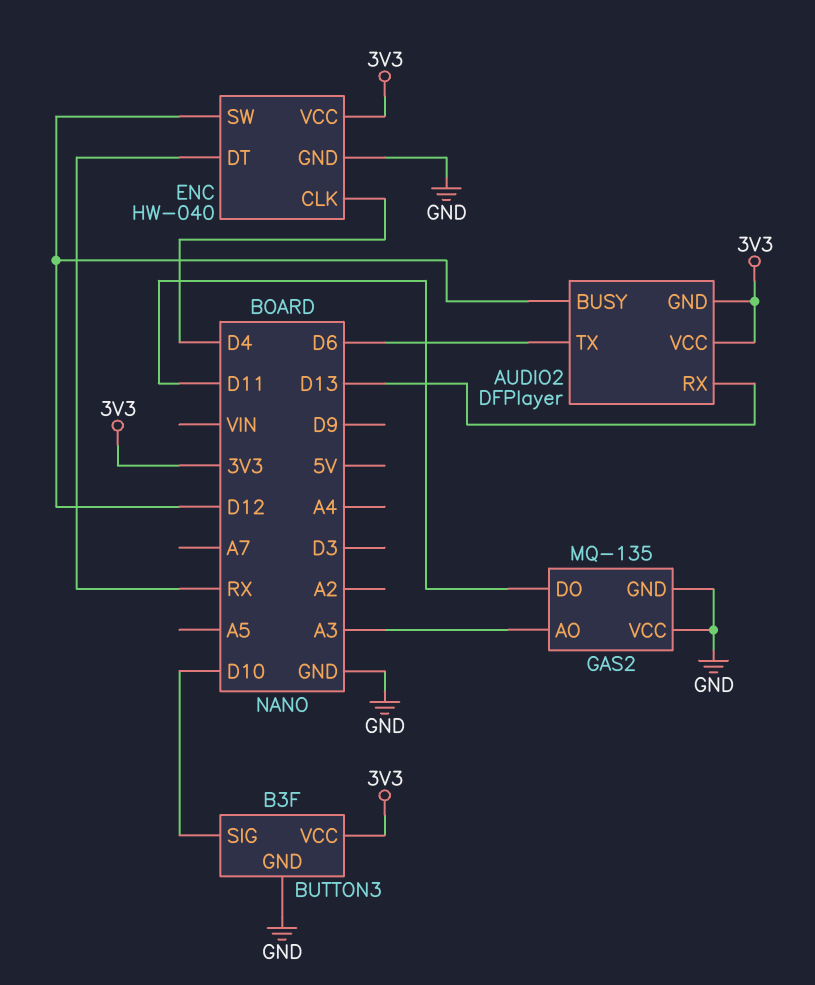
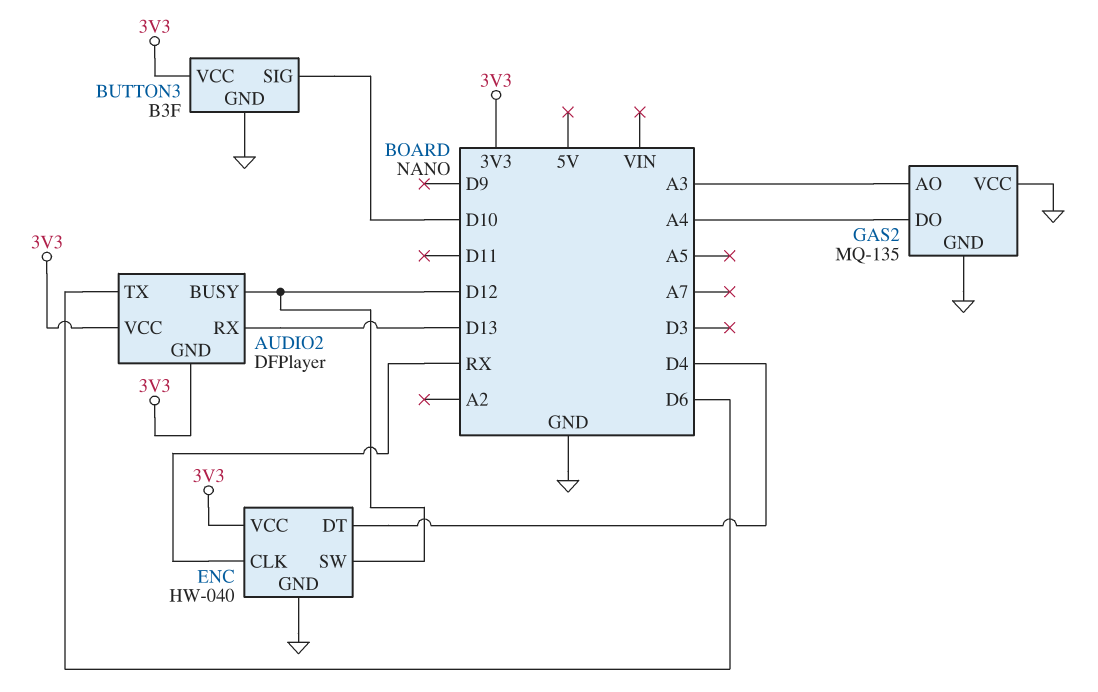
ENC pin CLK: D4 -> RX
ENC pin DT: RX -> D4
GAS2 pin DO: D11 -> A4

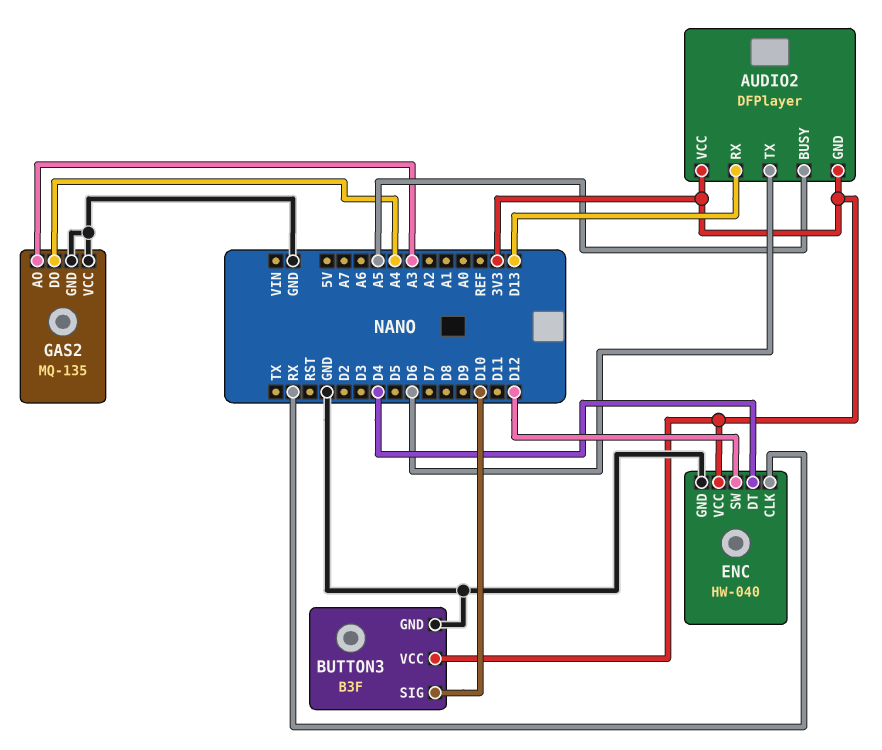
AUDIO2 pin BUSY: D12 -> A5

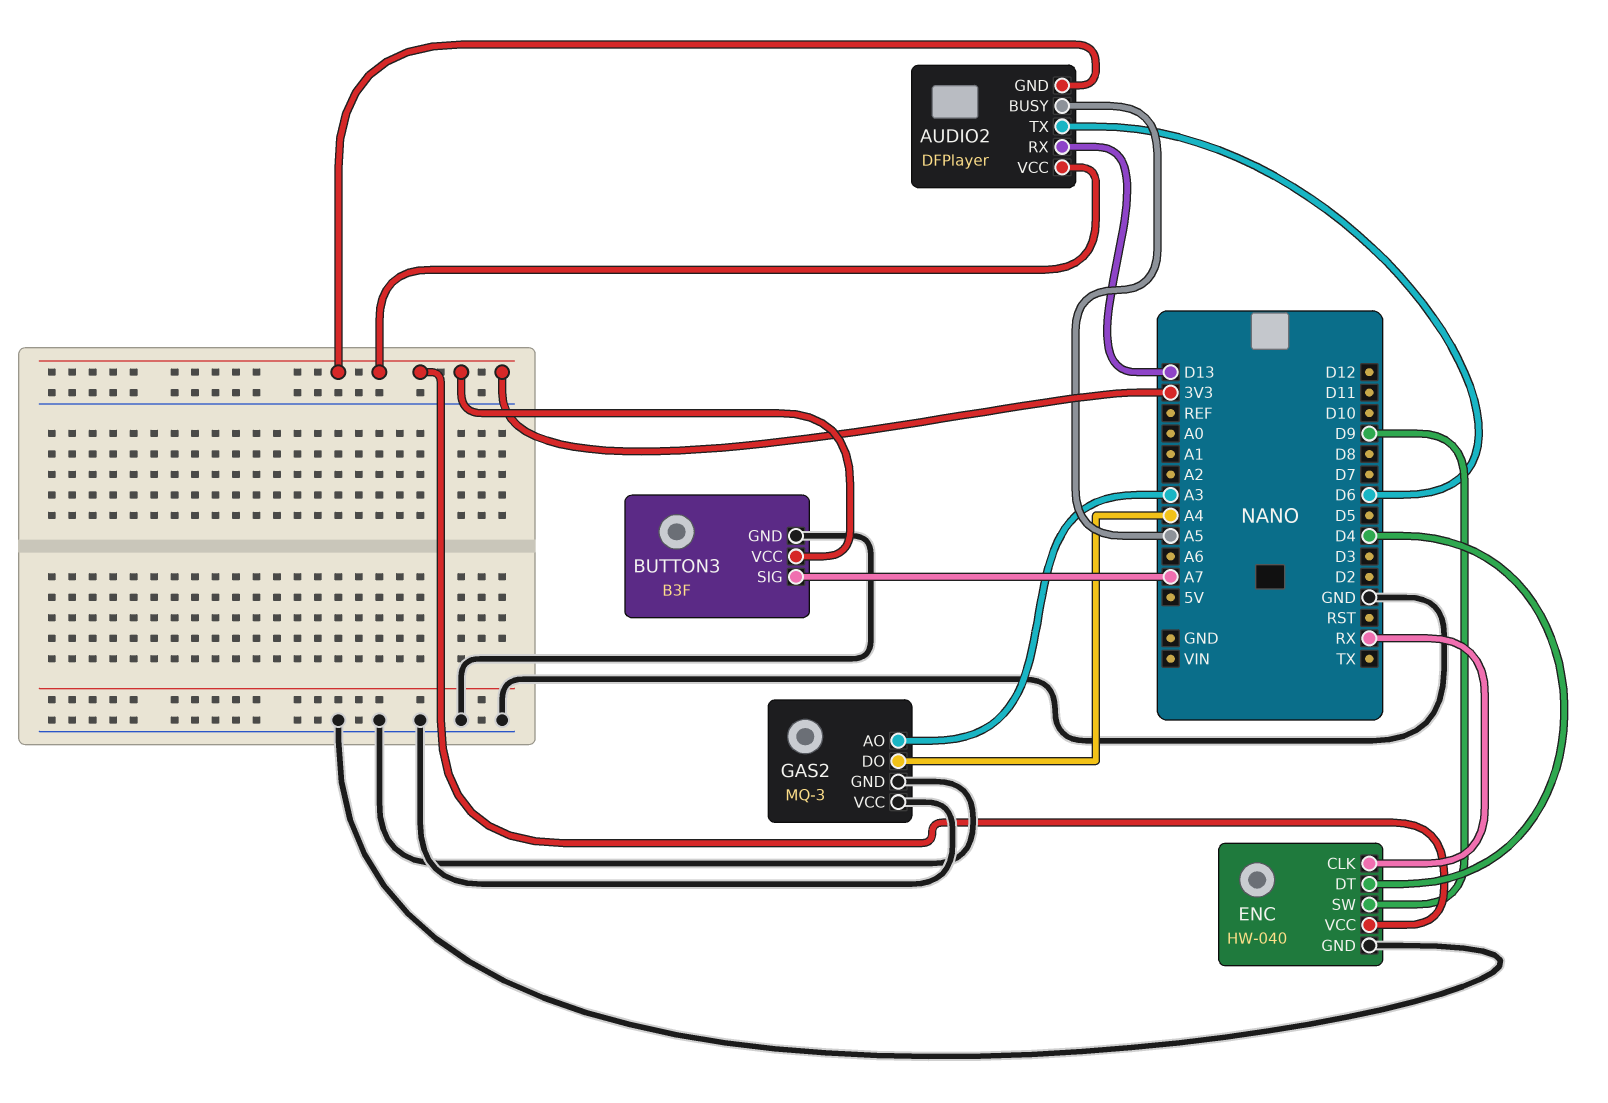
BUTTON3 pin SIG: D10 -> A7
ENC pin SW: D12 -> D9
GAS2: MQ-135 -> MQ-3

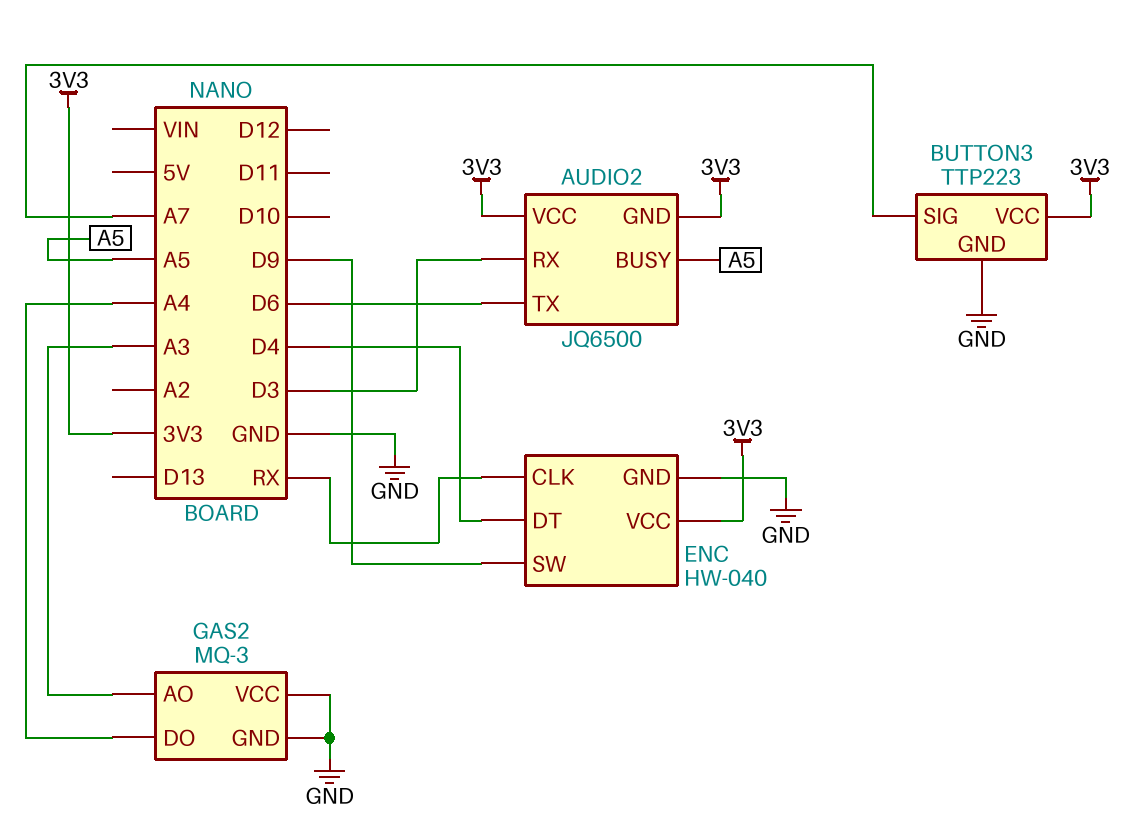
AUDIO2: DFPlayer -> JQ6500
AUDIO2 pin RX: D13 -> D3
BUTTON3: B3F -> TTP223

